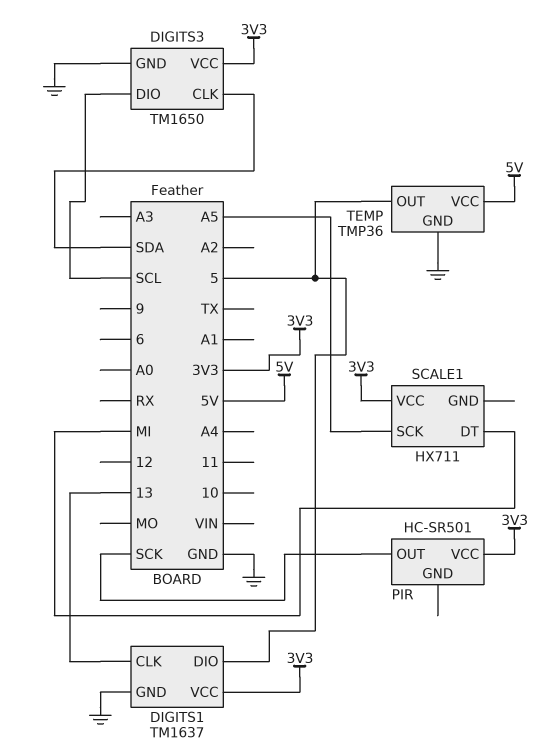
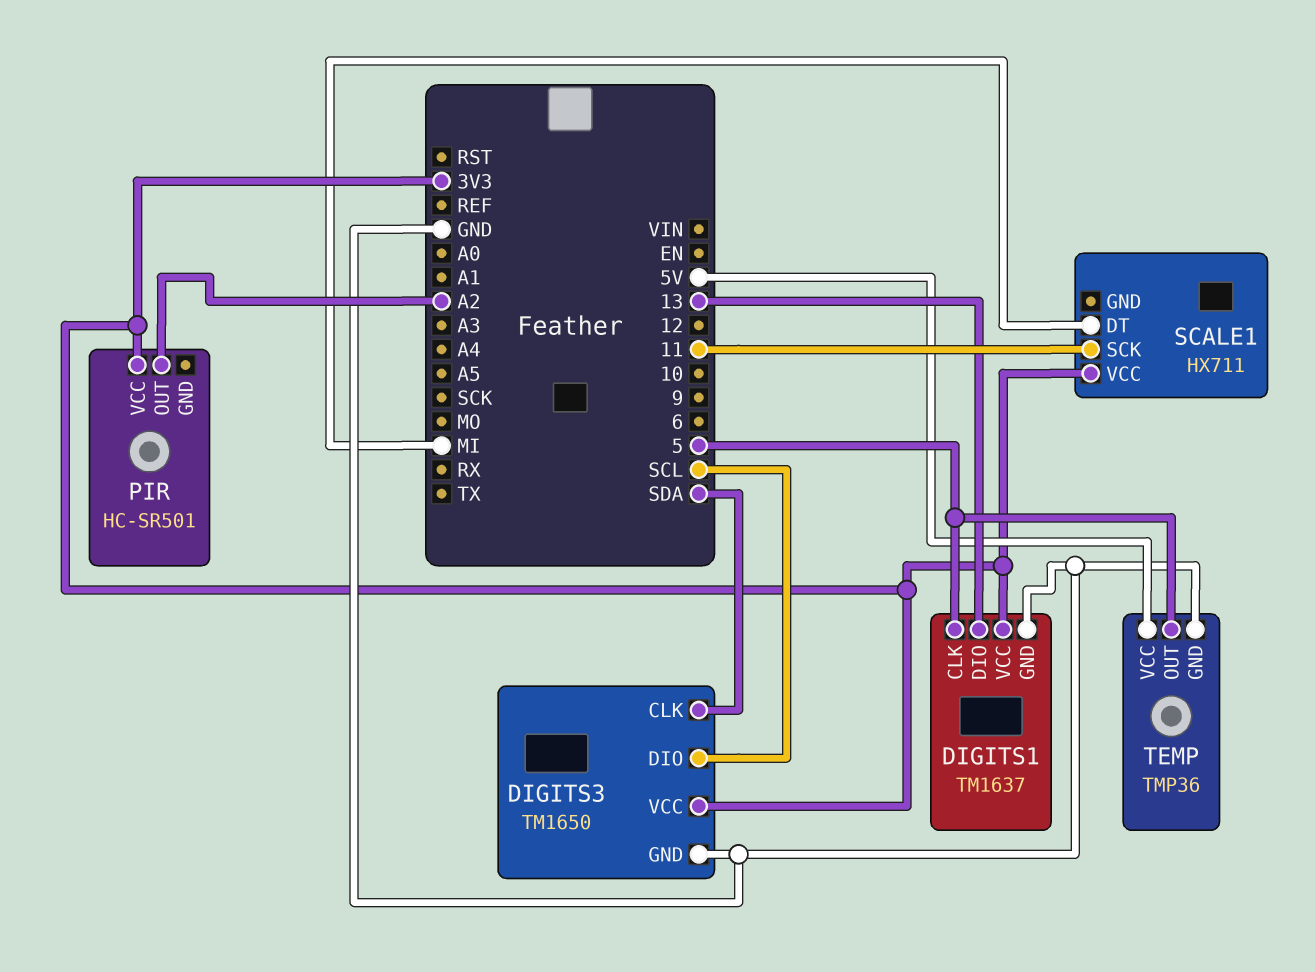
DIGITS1 pin CLK: 13 -> 5
DIGITS1 pin DIO: 5 -> 13
PIR pin OUT: SCK -> A2
SCALE1 pin SCK: A5 -> 11

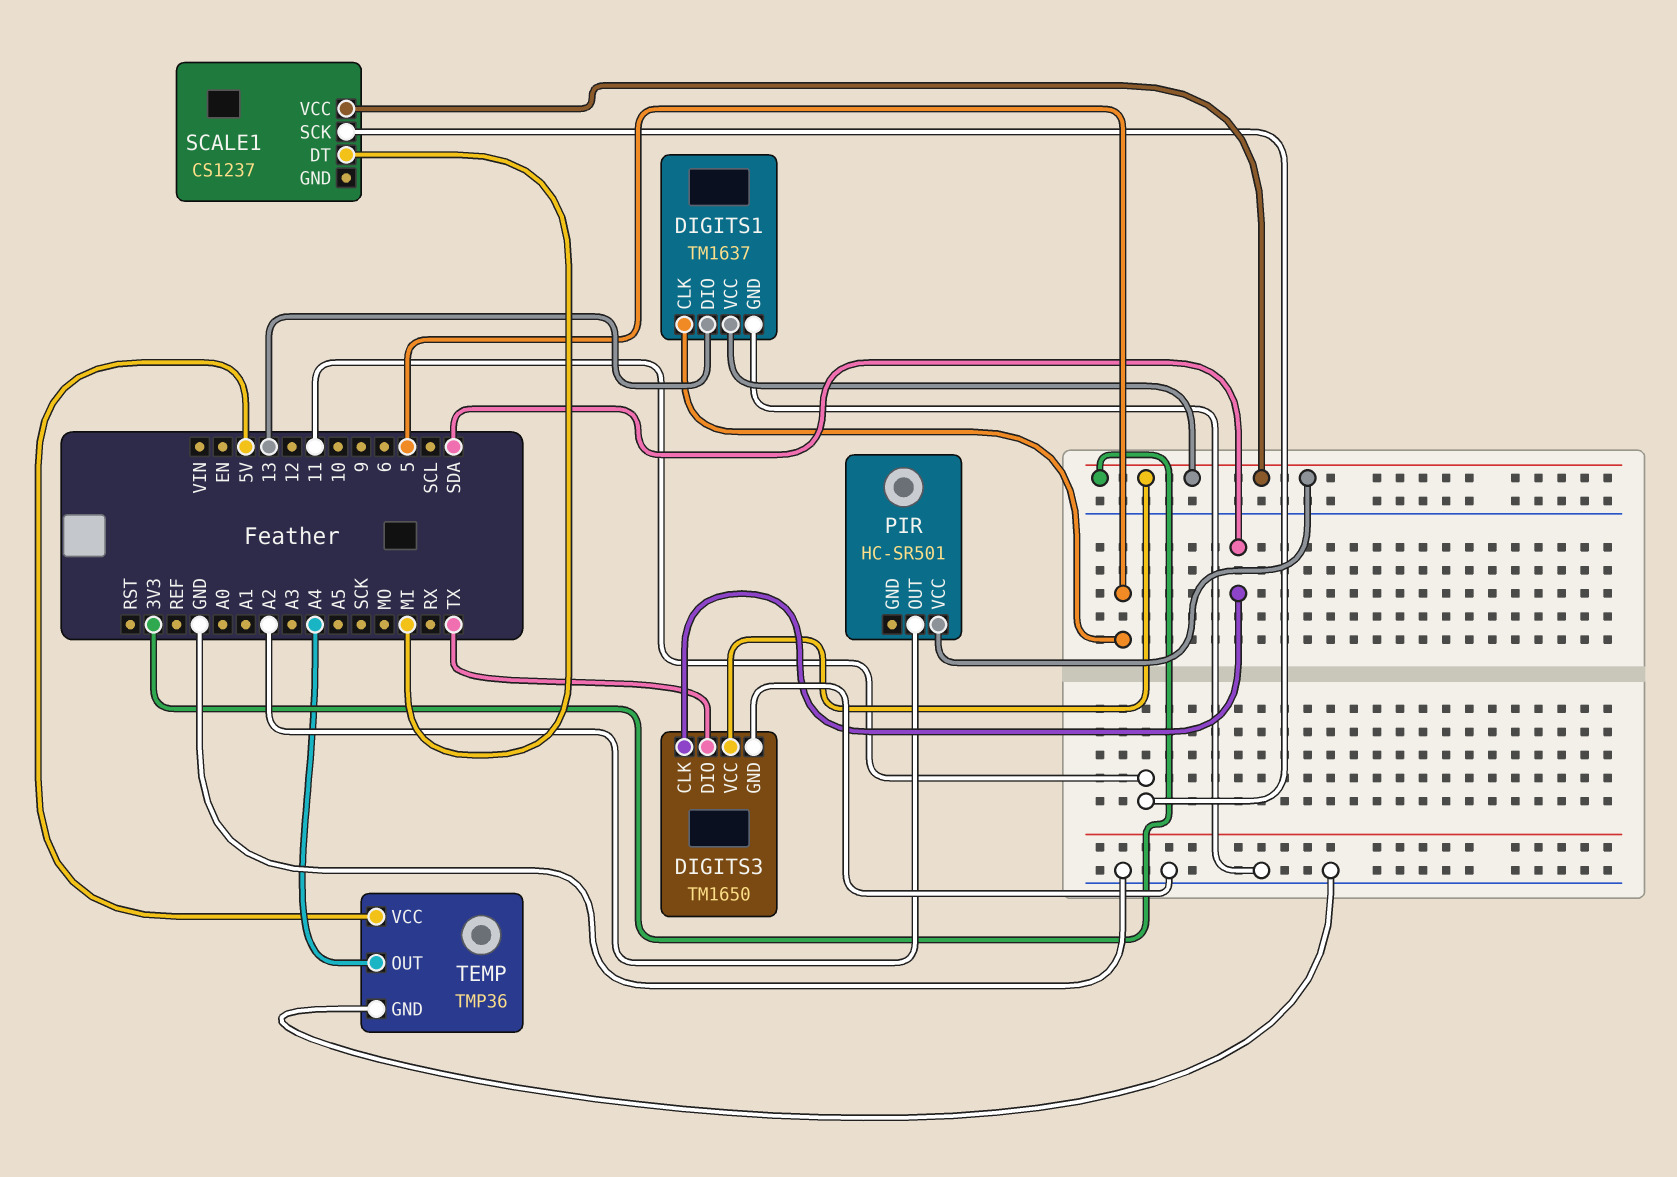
DIGITS3 pin DIO: SCL -> TX
SCALE1: HX711 -> CS1237
TEMP pin OUT: 5 -> A4

